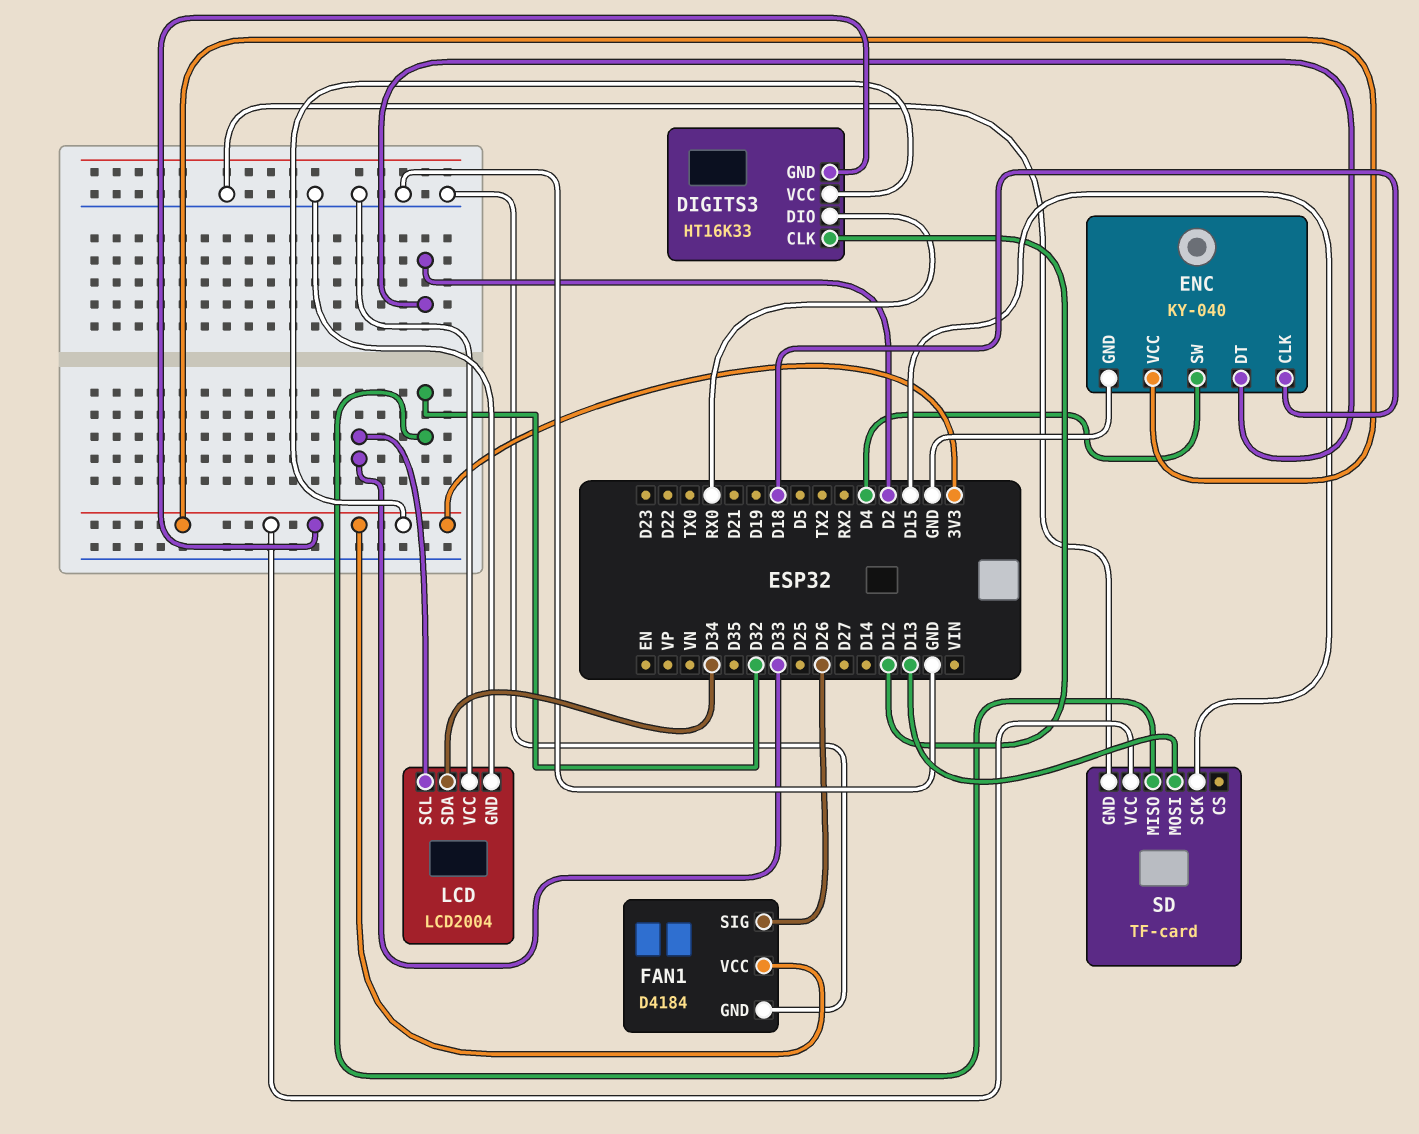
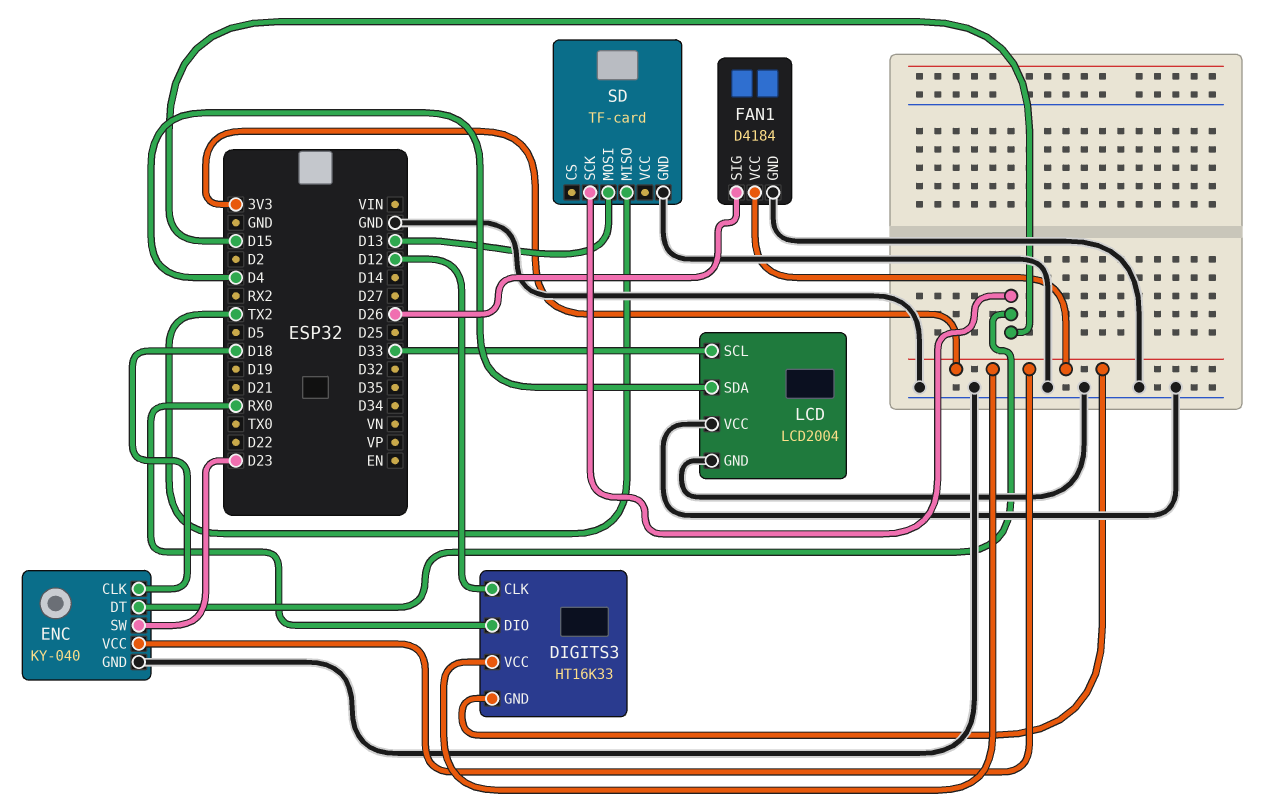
ENC pin DT: D2 -> D15
ENC pin SW: D4 -> D23
LCD pin SDA: D34 -> D4
SD pin MISO: D32 -> TX2
SD pin VCC: 3V3 -> none

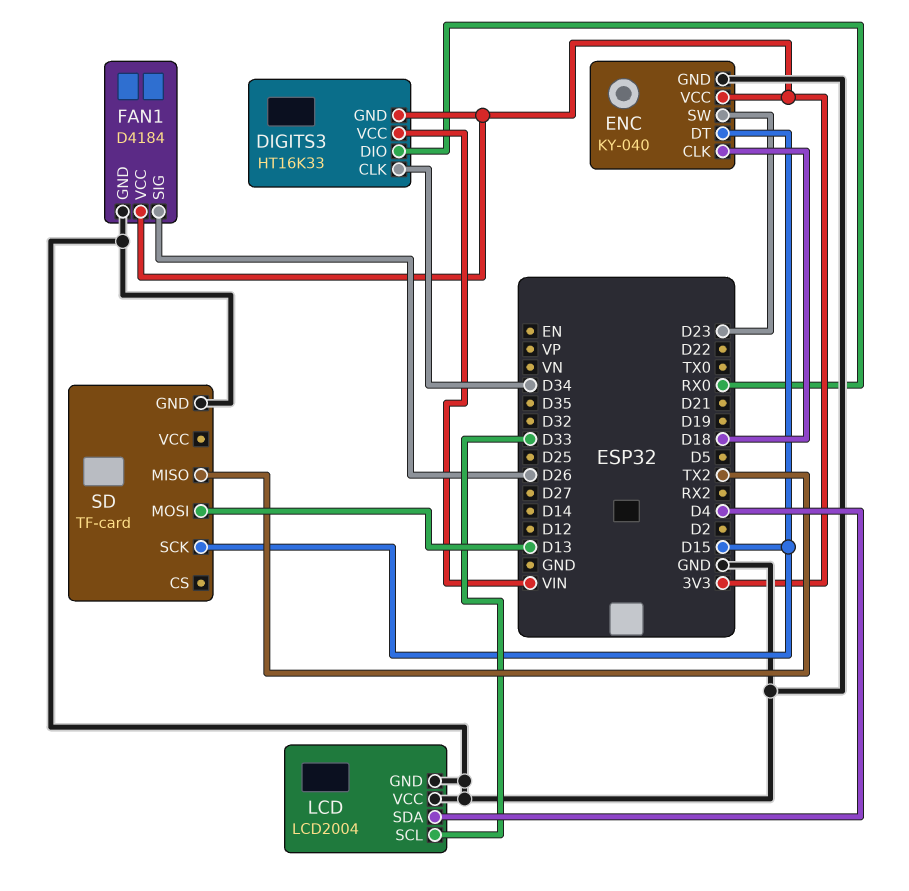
DIGITS3 pin CLK: D12 -> D34
DIGITS3 pin VCC: 3V3 -> VIN

